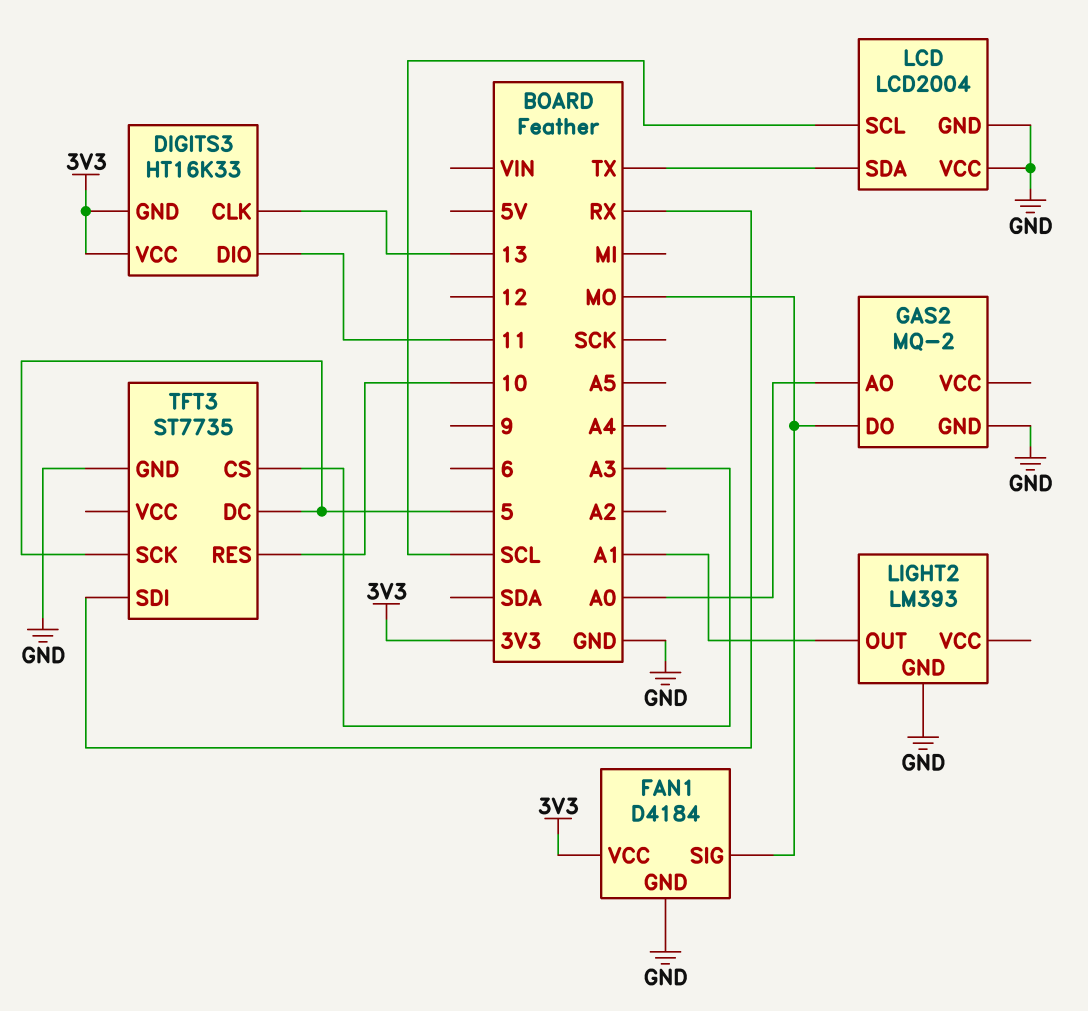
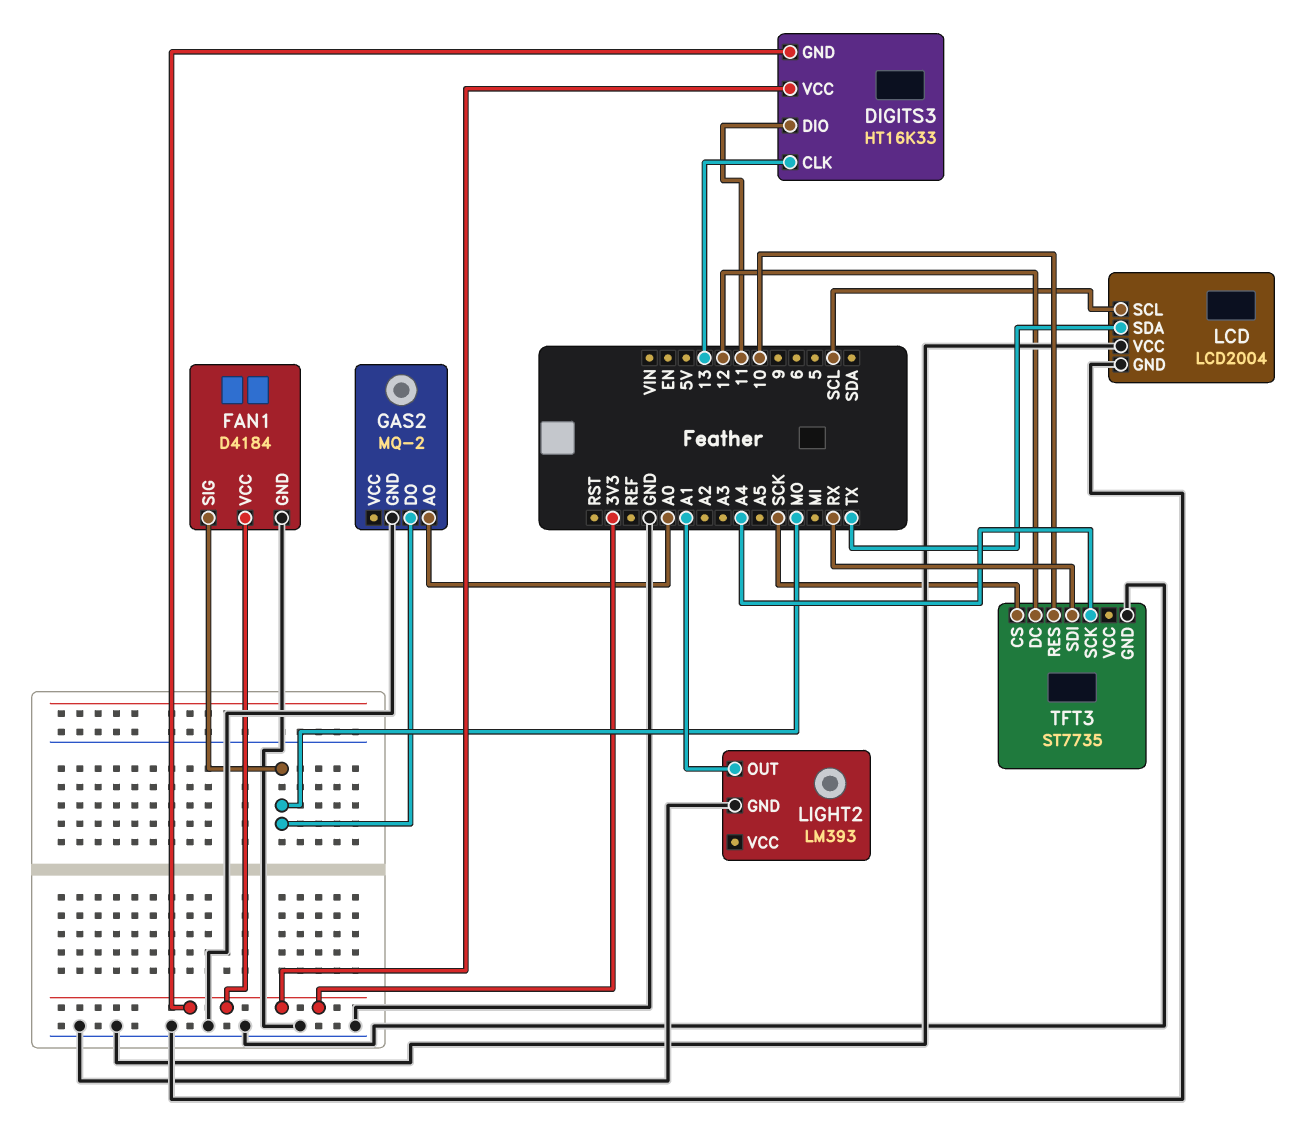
TFT3 pin CS: A3 -> SCK
TFT3 pin DC: 5 -> 12
TFT3 pin SCK: 5 -> A4

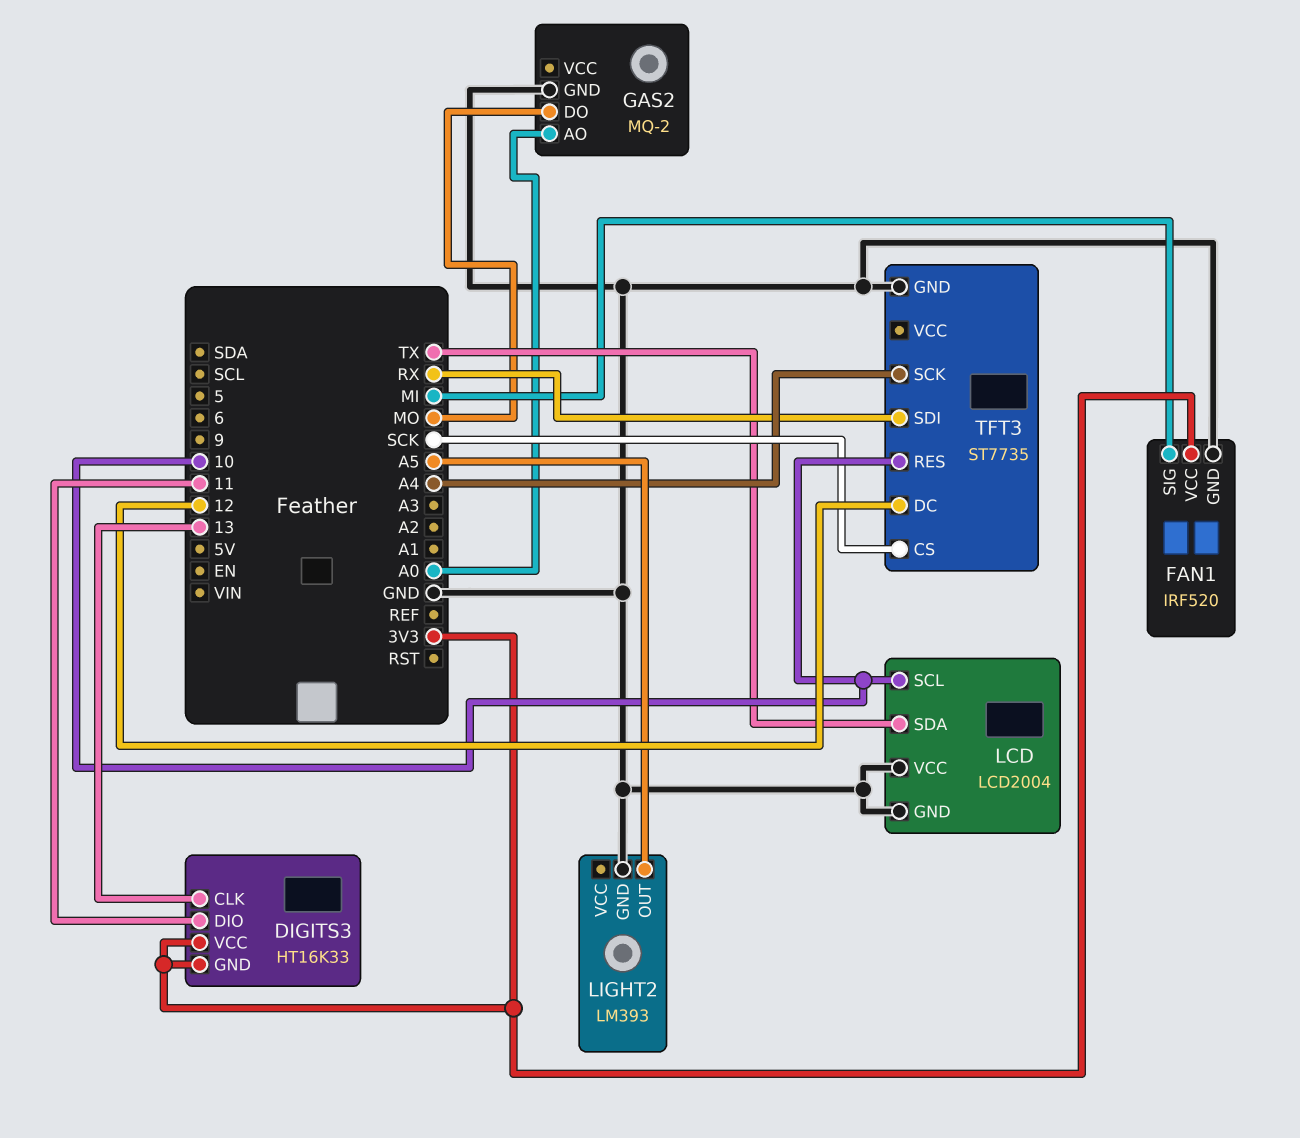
FAN1: D4184 -> IRF520
FAN1 pin SIG: MO -> MI
LCD pin SCL: SCL -> 10
LIGHT2 pin OUT: A1 -> A5

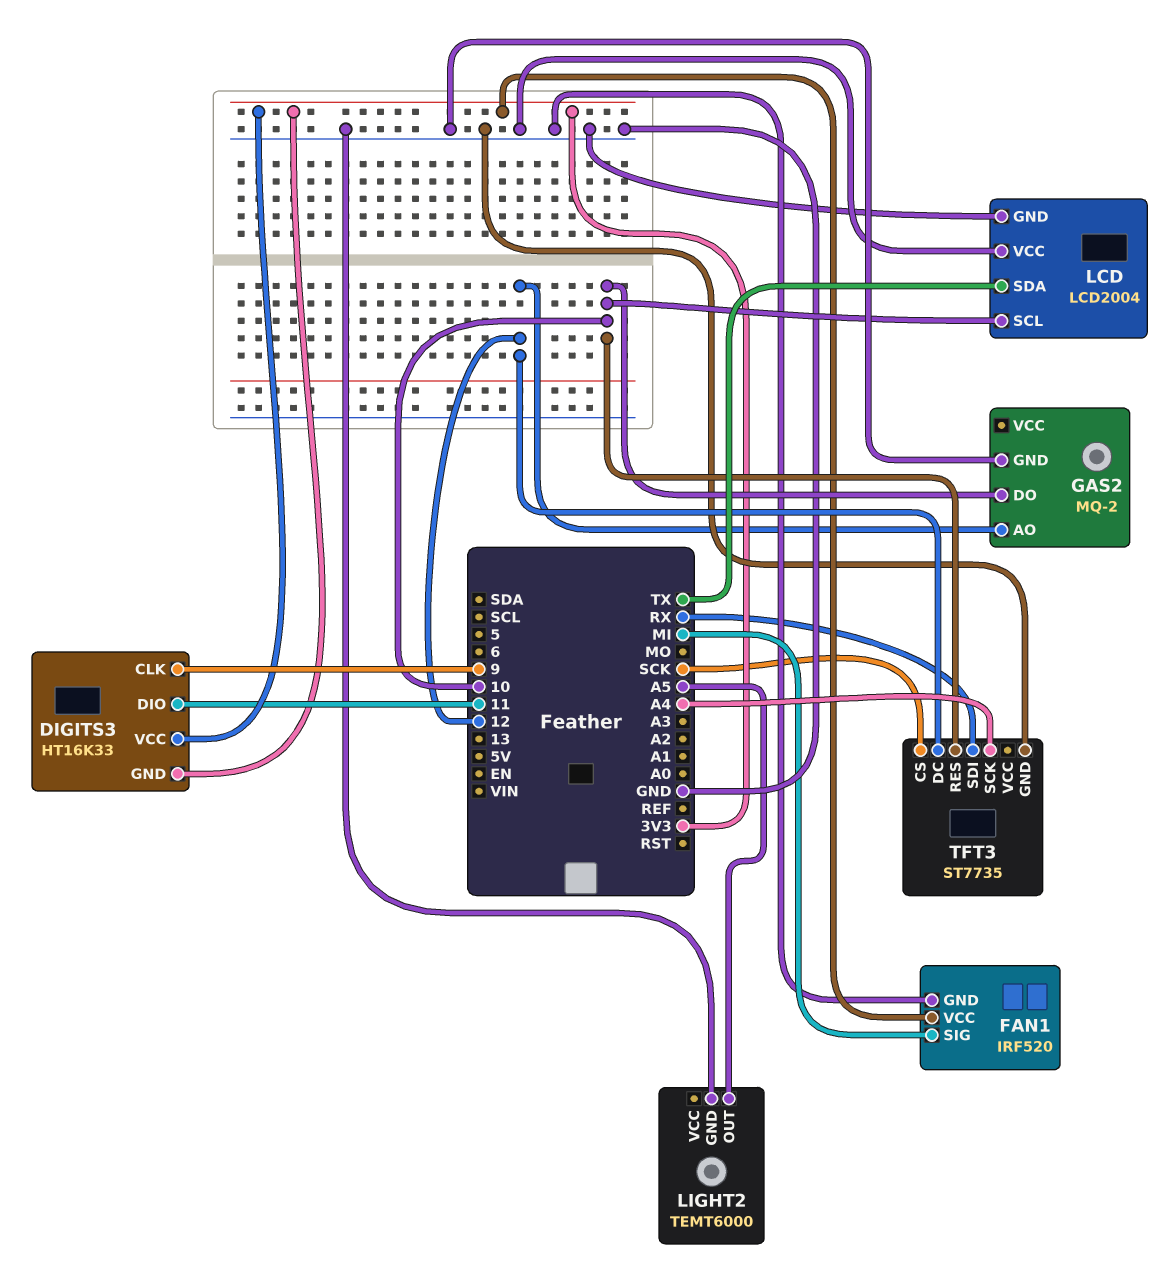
DIGITS3 pin CLK: 13 -> 9
GAS2 pin AO: A0 -> 12
GAS2 pin DO: MO -> 10
LIGHT2: LM393 -> TEMT6000

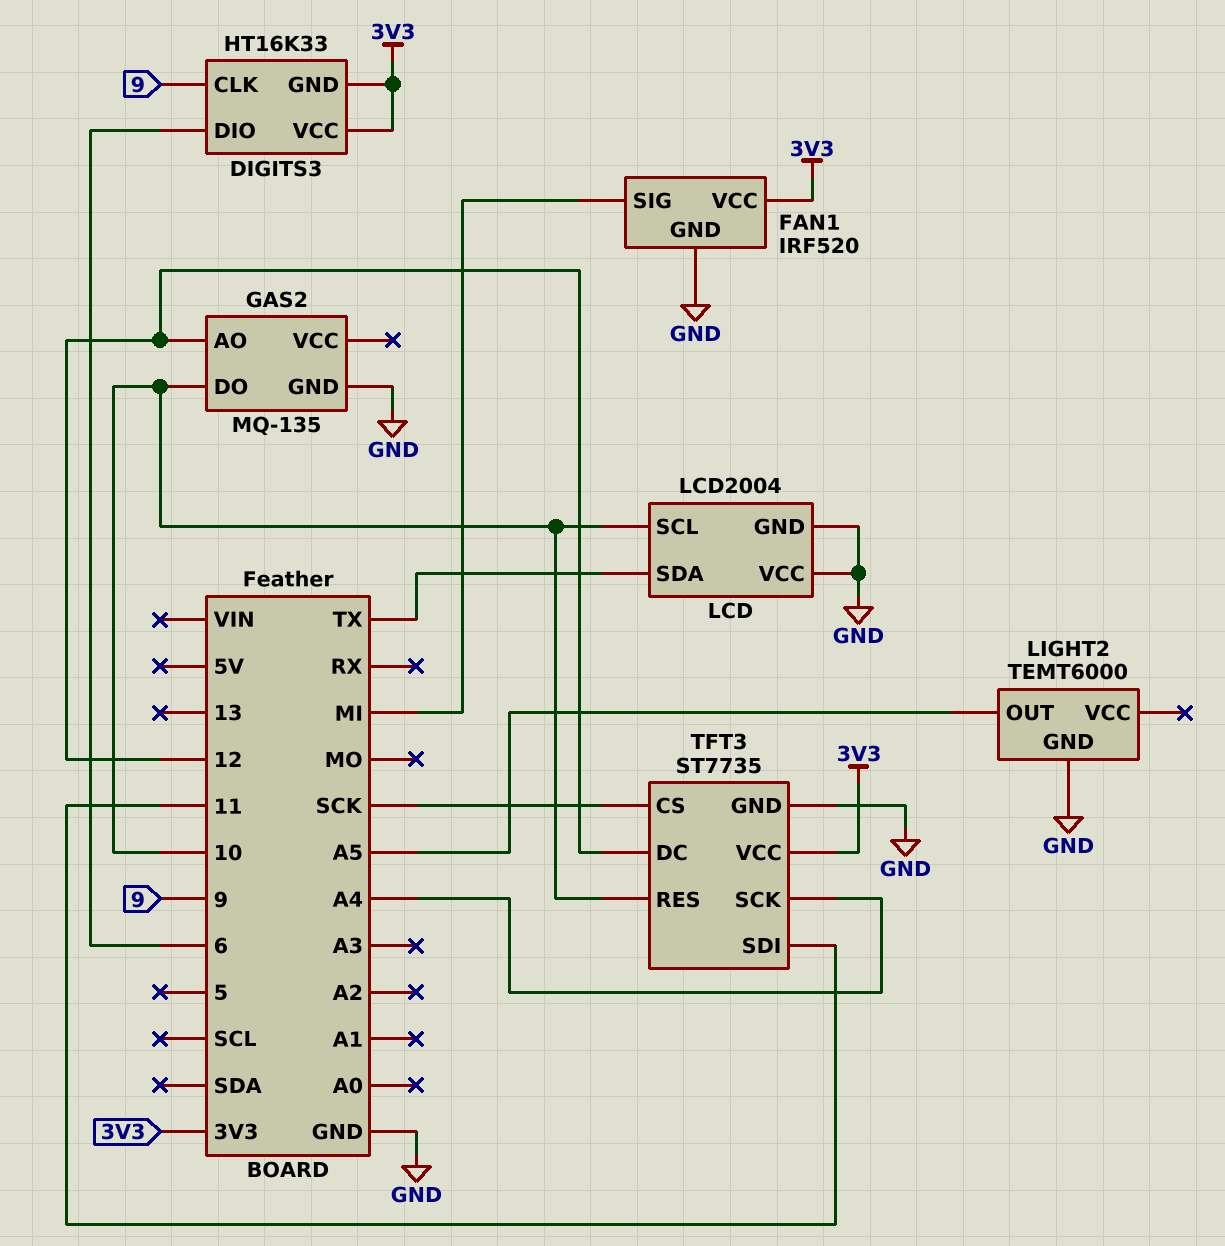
DIGITS3 pin DIO: 11 -> 6
GAS2: MQ-2 -> MQ-135
TFT3 pin SDI: RX -> 11
TFT3 pin VCC: none -> 3V3

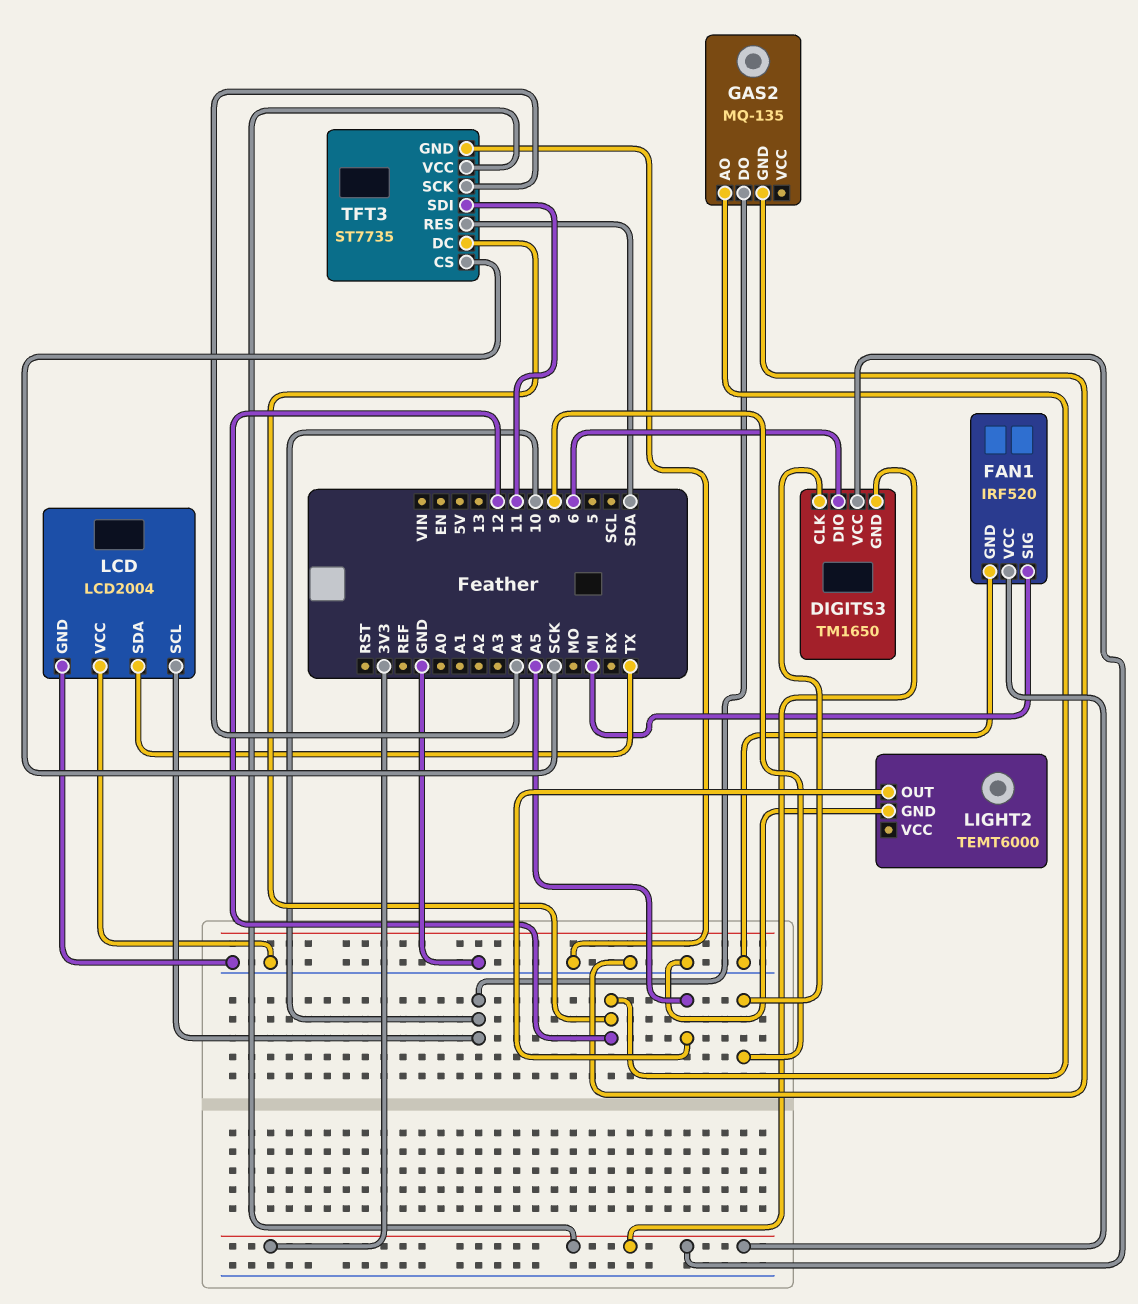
DIGITS3: HT16K33 -> TM1650
TFT3 pin RES: 10 -> SDA

